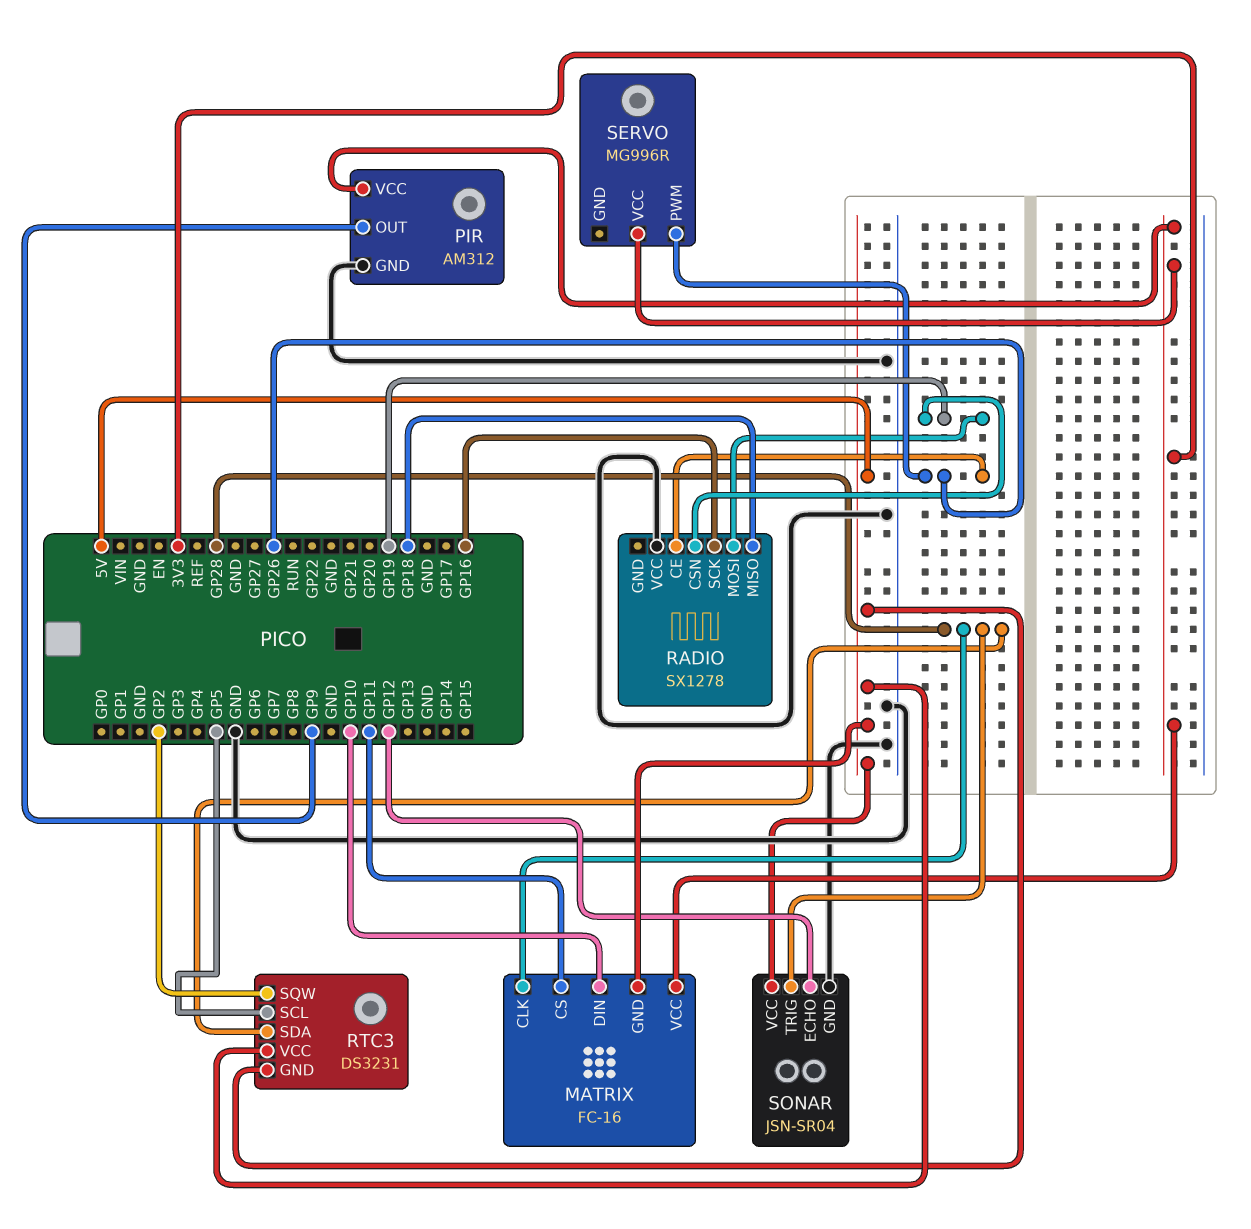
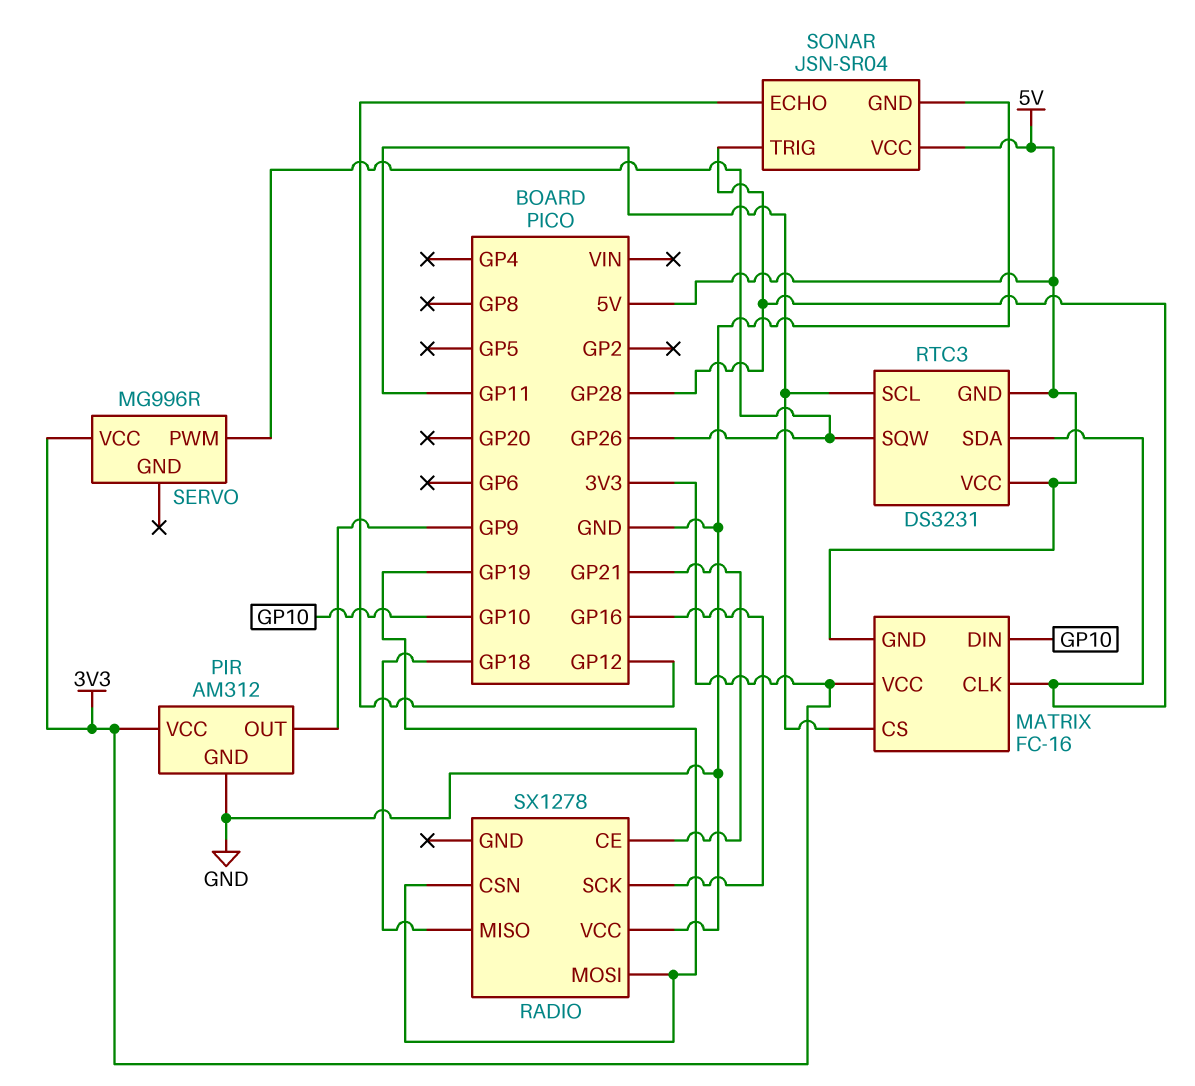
RADIO pin CE: GP26 -> GP21
RTC3 pin SCL: GP5 -> GP11
RTC3 pin SQW: GP2 -> GP26

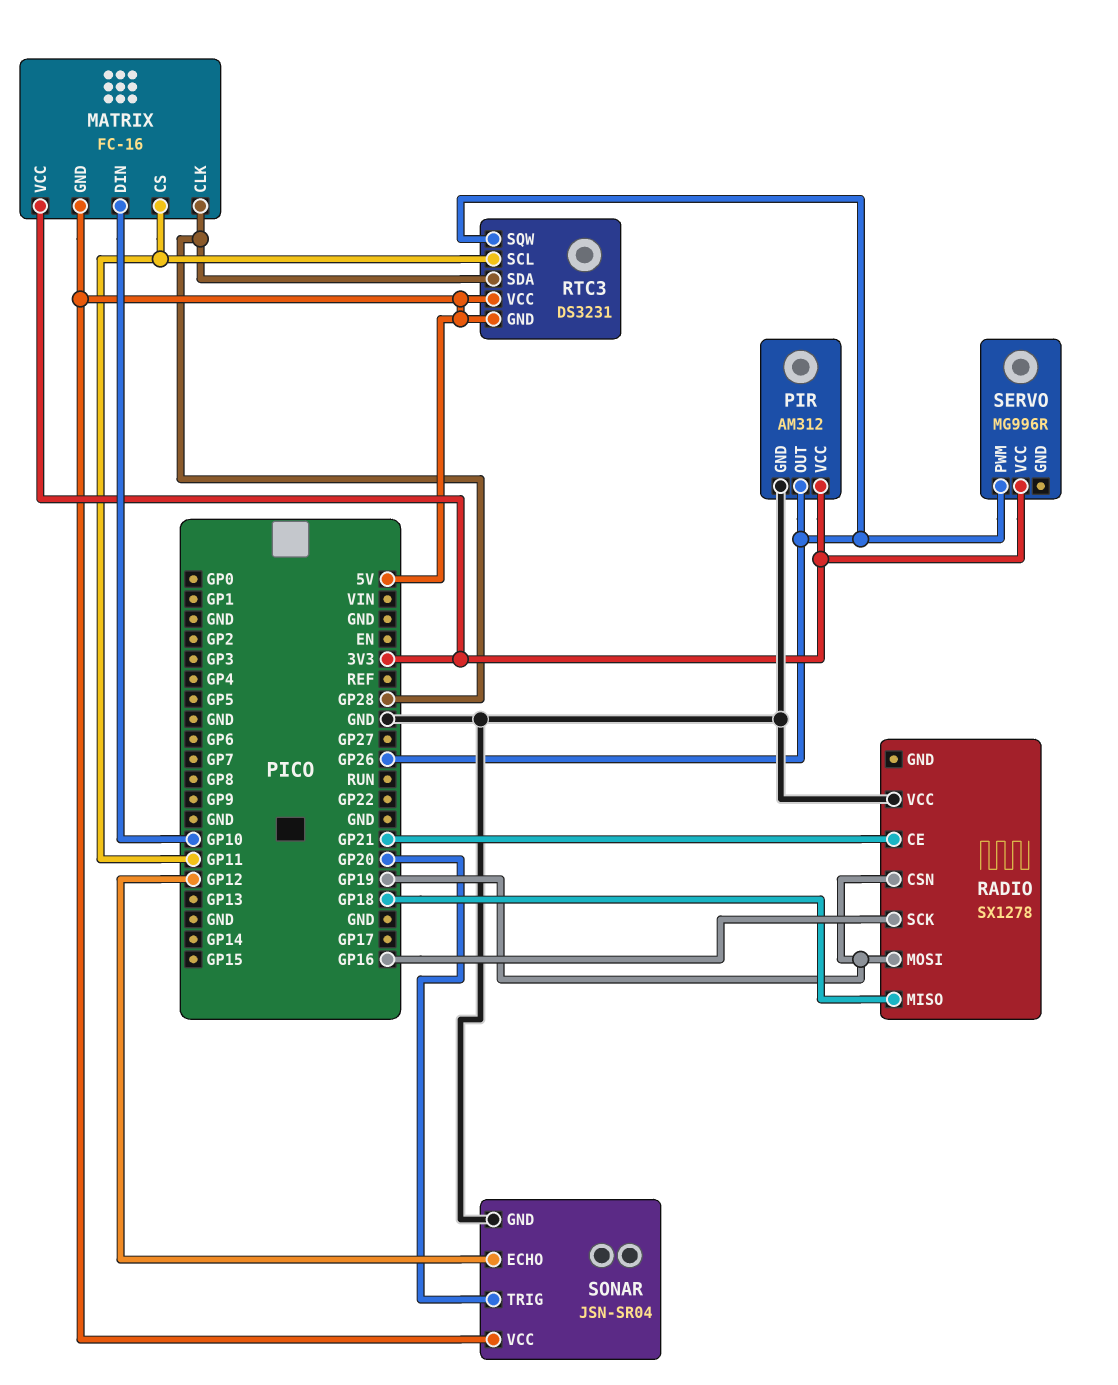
PIR pin OUT: GP9 -> GP26
SONAR pin TRIG: GP28 -> GP20

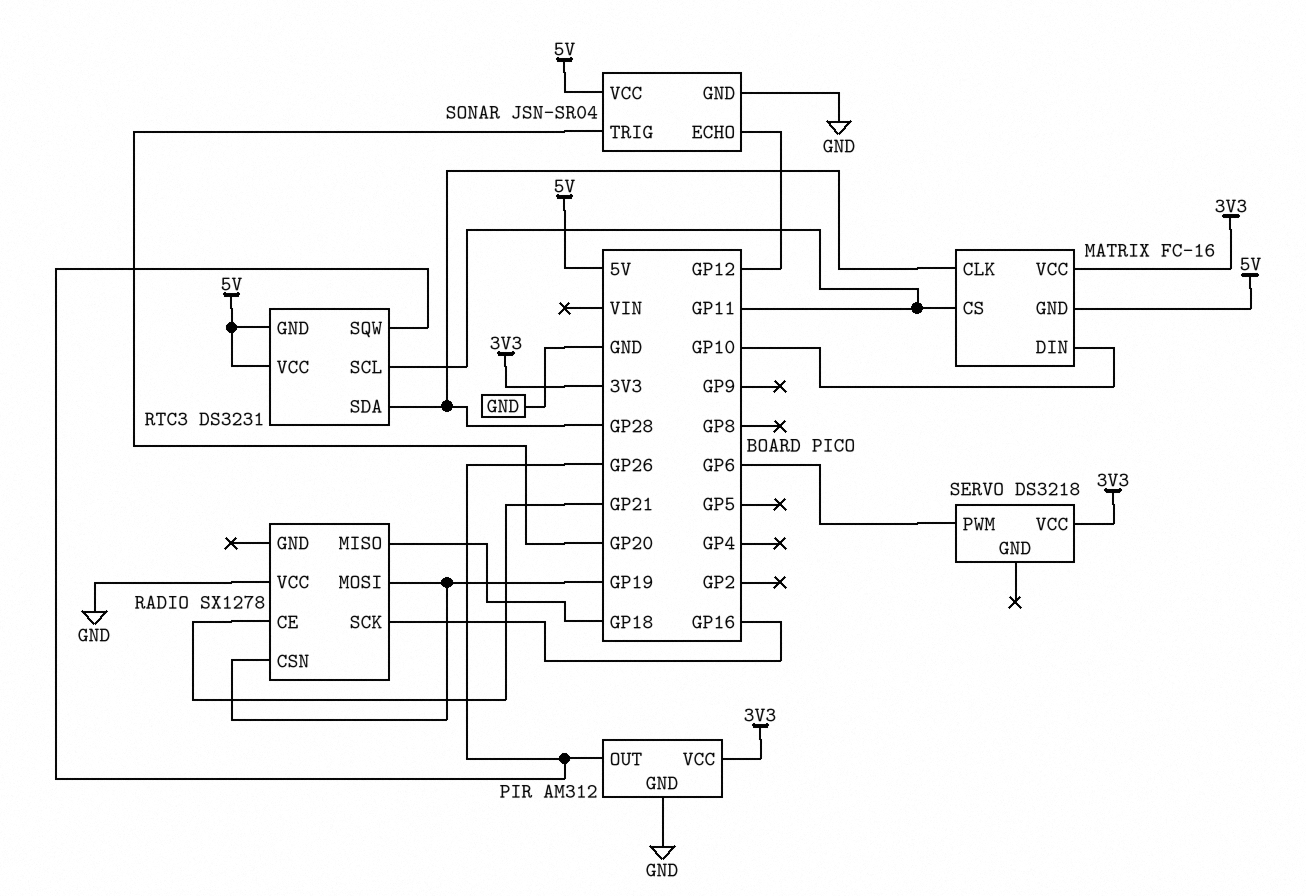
SERVO: MG996R -> DS3218
SERVO pin PWM: GP26 -> GP6

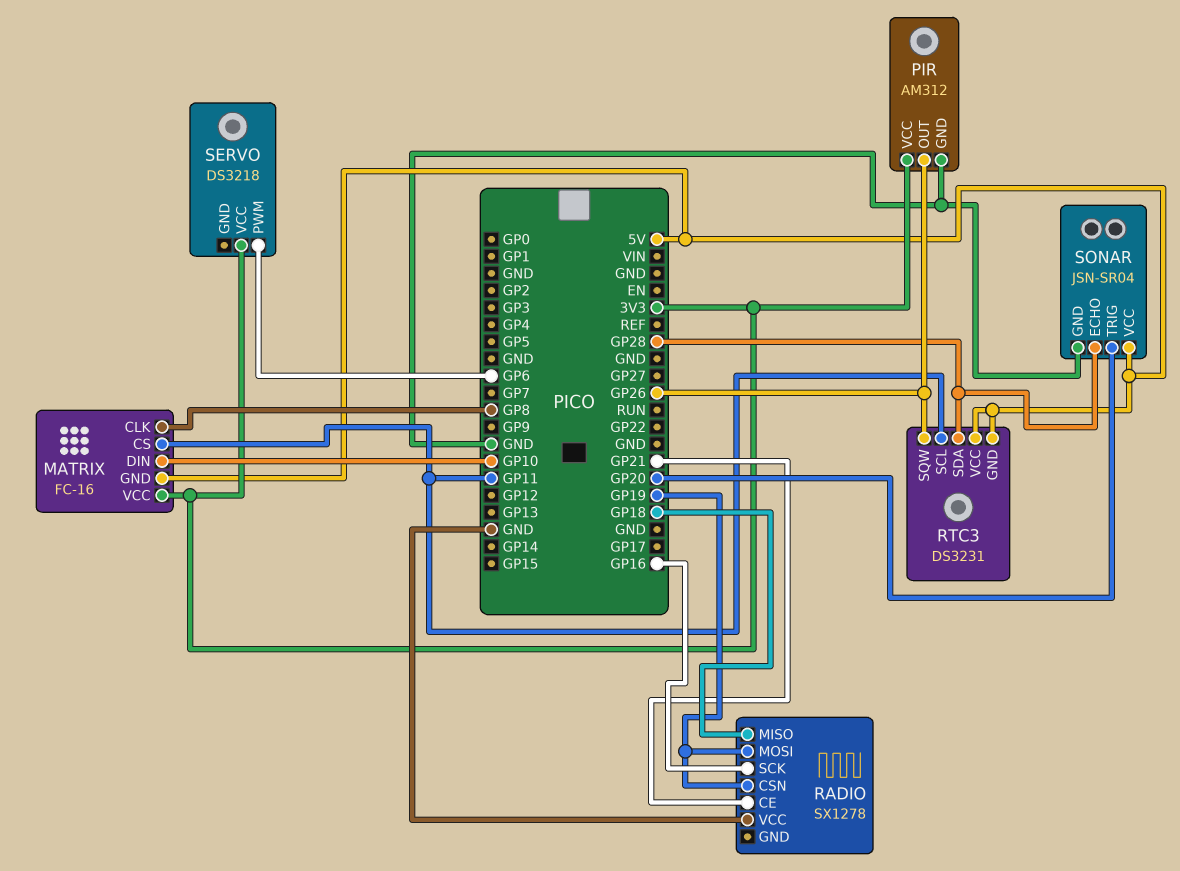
MATRIX pin CLK: GP28 -> GP8
SONAR pin ECHO: GP12 -> GP28

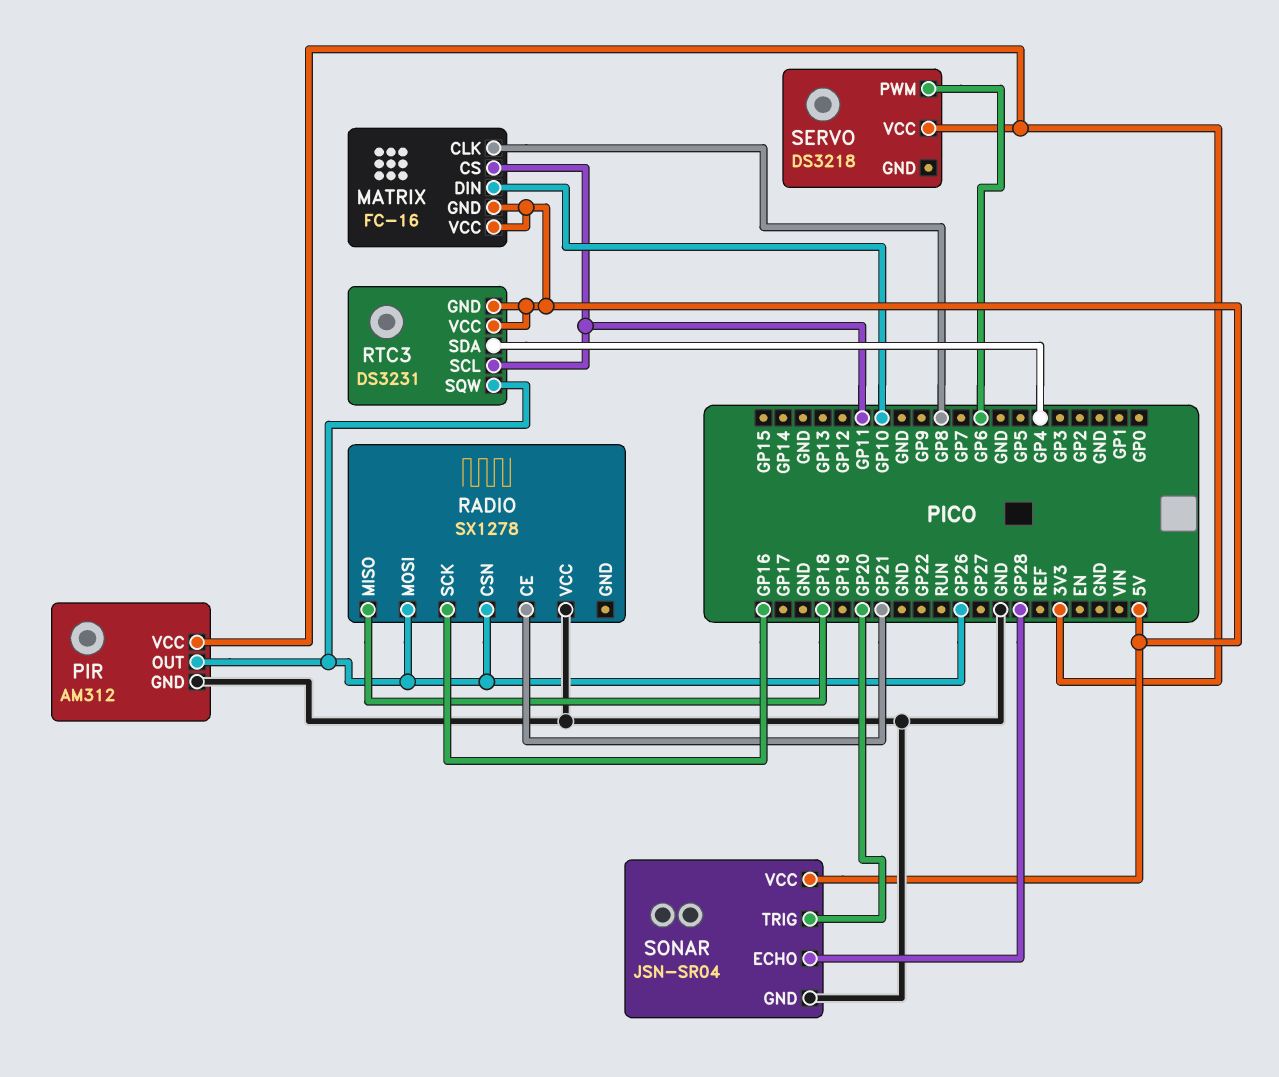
MATRIX pin VCC: 3V3 -> 5V
RADIO pin CSN: GP19 -> GP26
RADIO pin MOSI: GP19 -> GP26
RTC3 pin SDA: GP28 -> GP4

